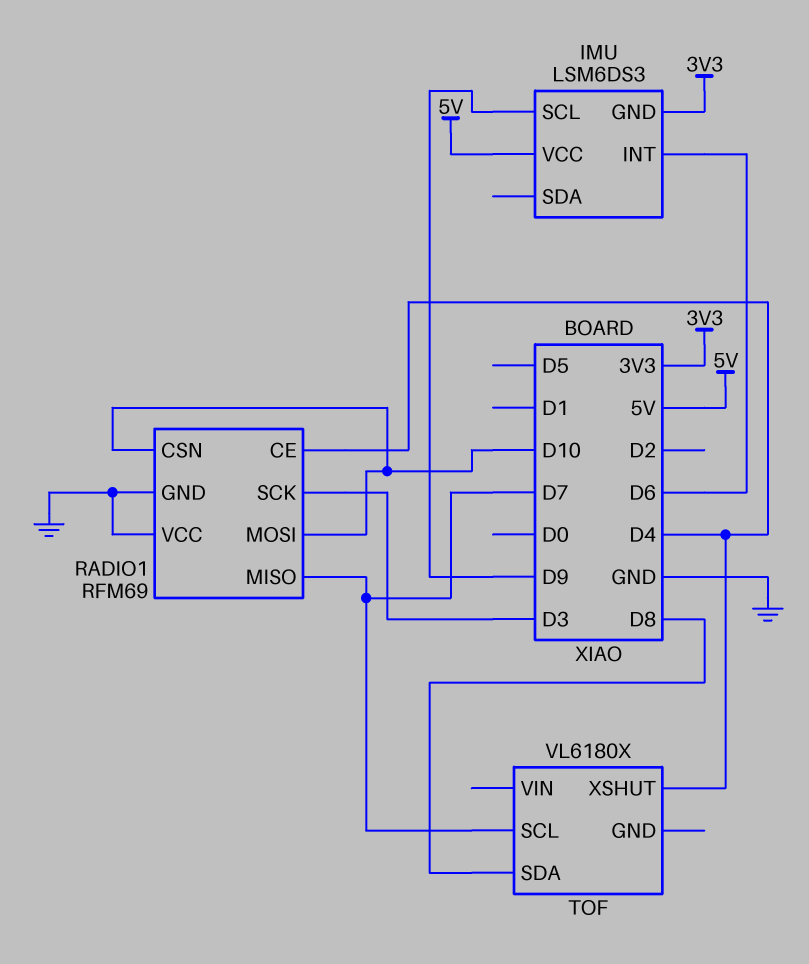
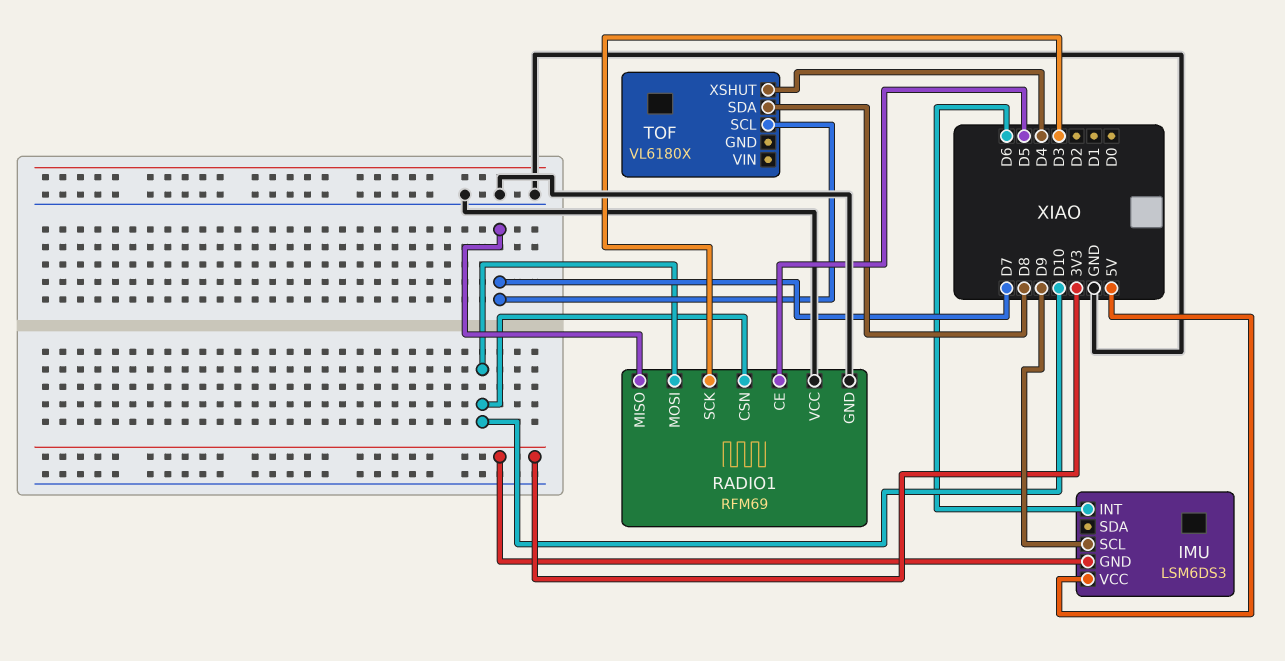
RADIO1 pin CE: D4 -> D5

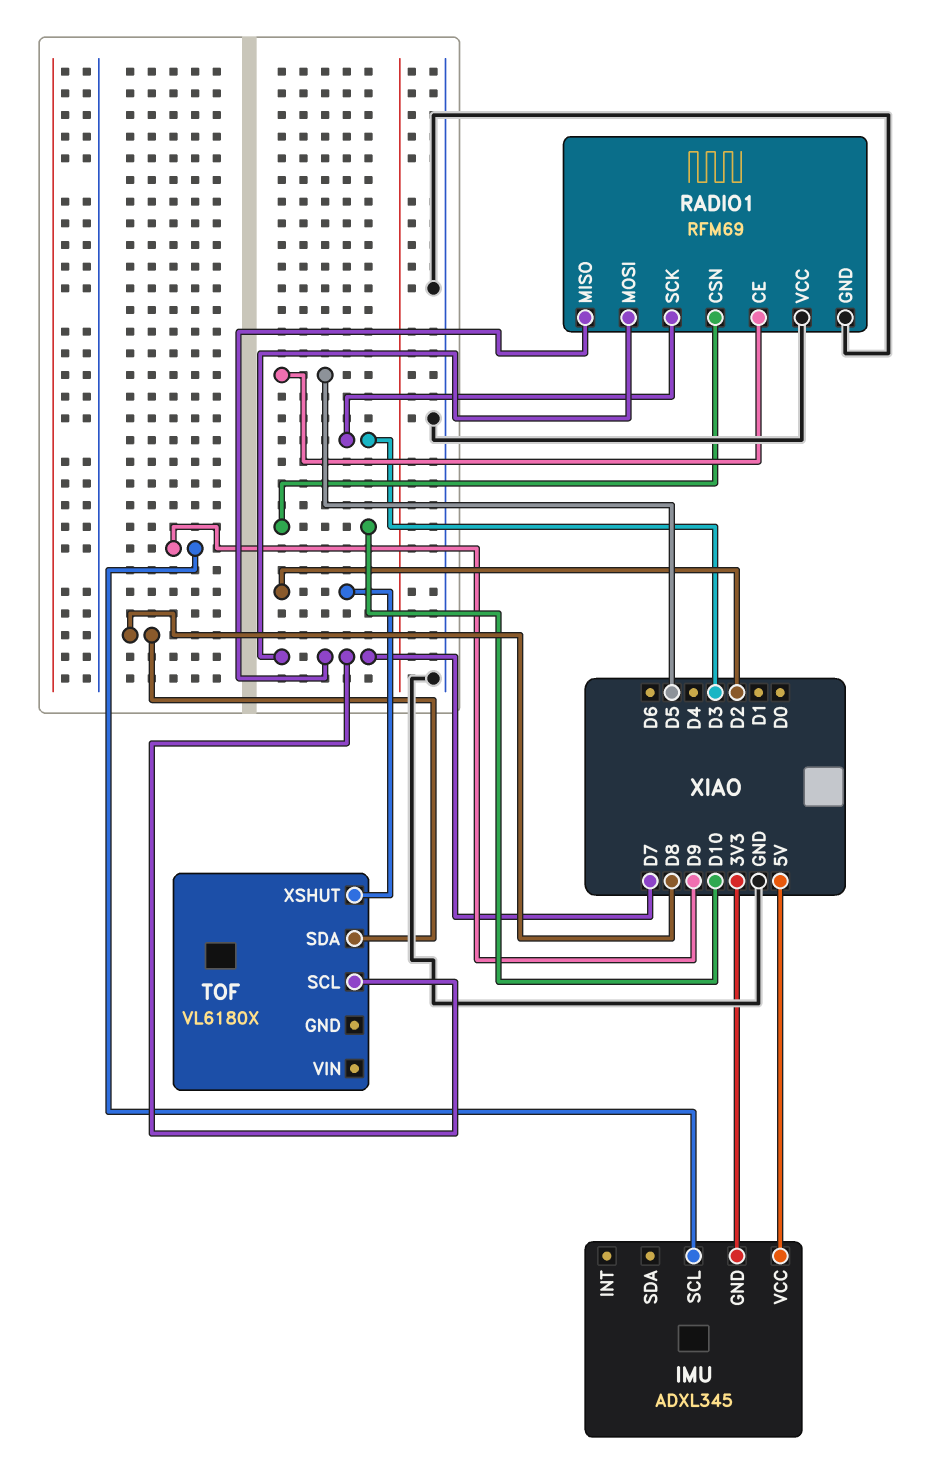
IMU: LSM6DS3 -> ADXL345
IMU pin INT: D6 -> none
RADIO1 pin MOSI: D10 -> D7
TOF pin XSHUT: D4 -> D2

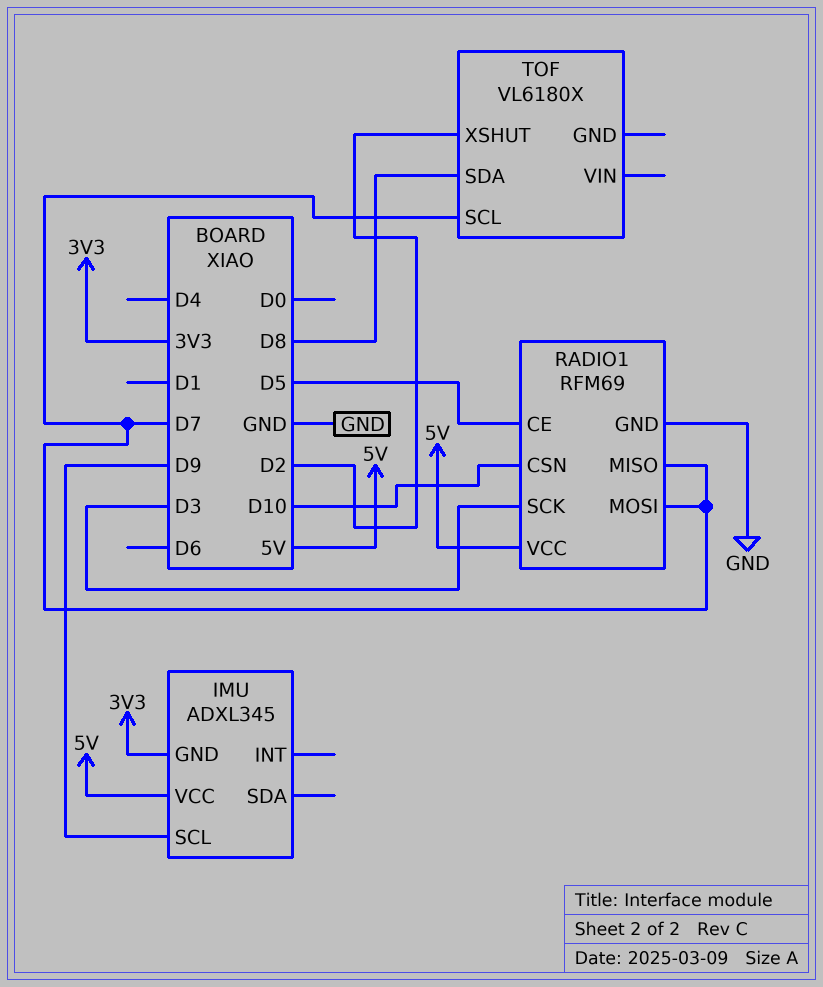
RADIO1 pin VCC: GND -> 5V

